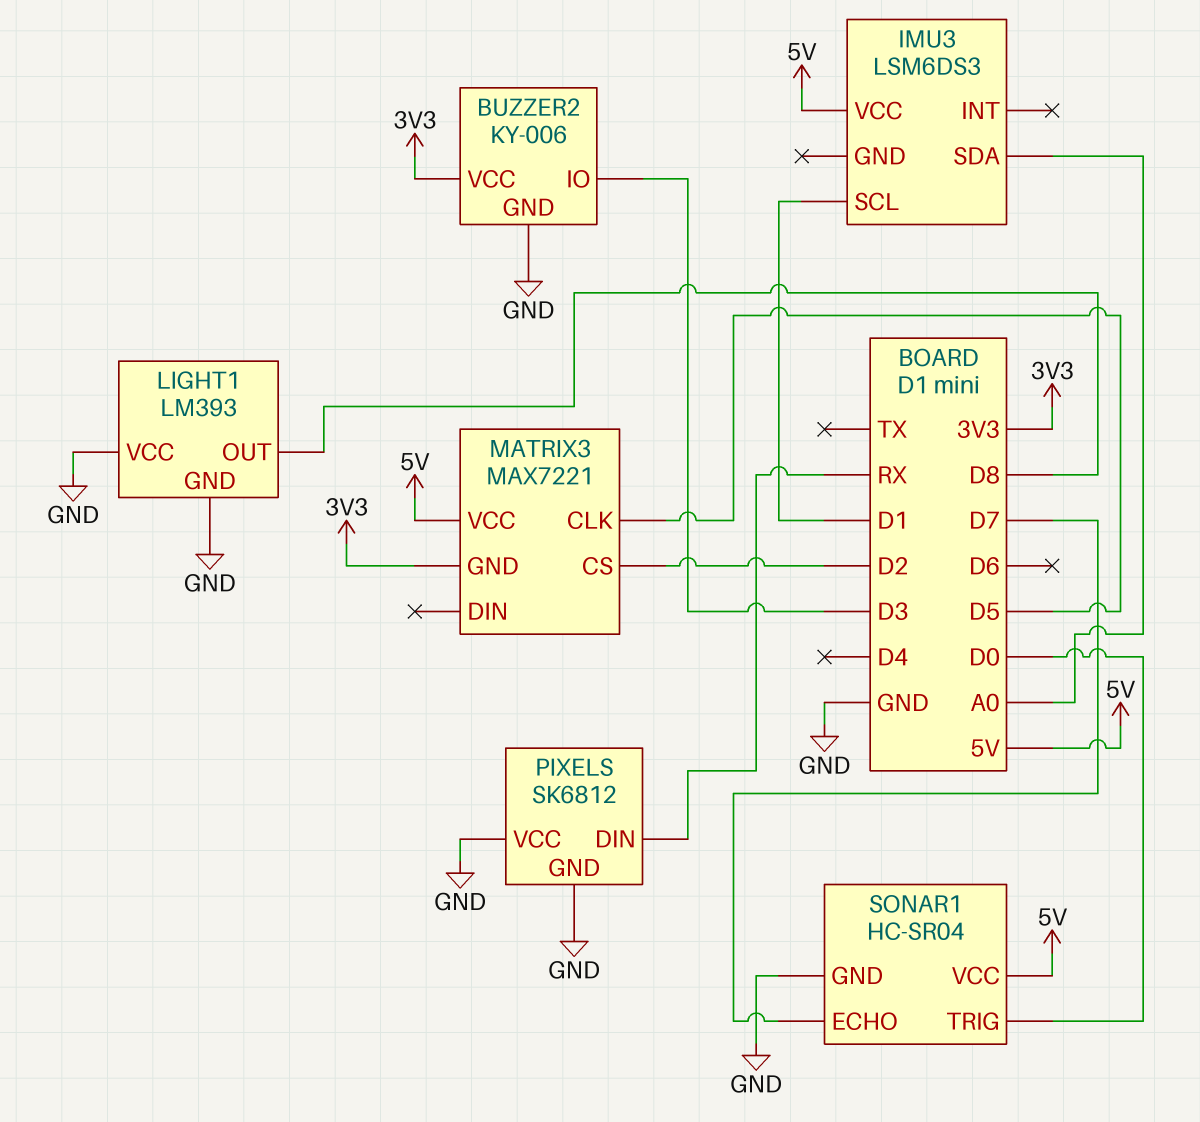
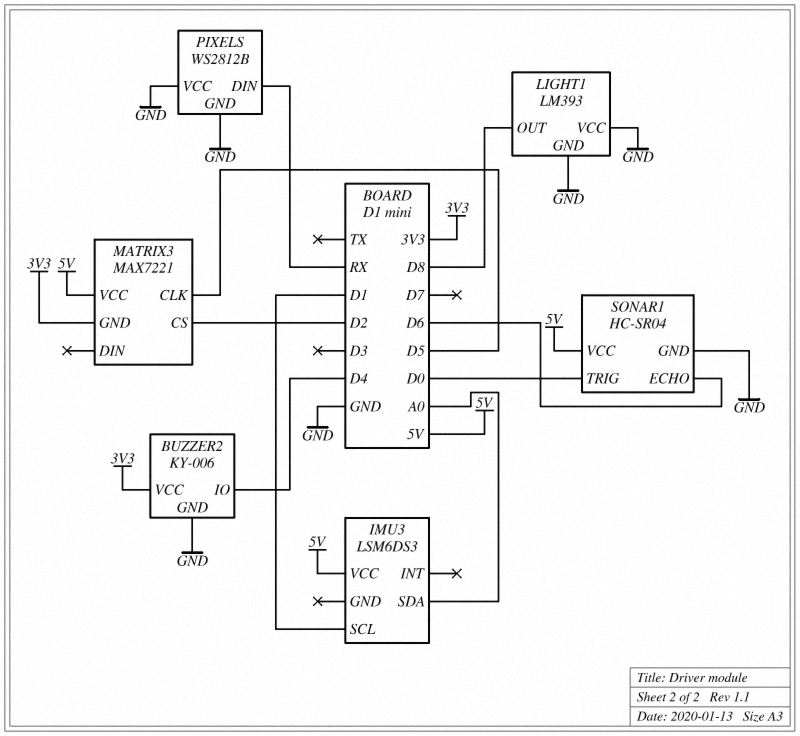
BUZZER2 pin IO: D3 -> D4
PIXELS: SK6812 -> WS2812B
SONAR1 pin ECHO: D7 -> D6

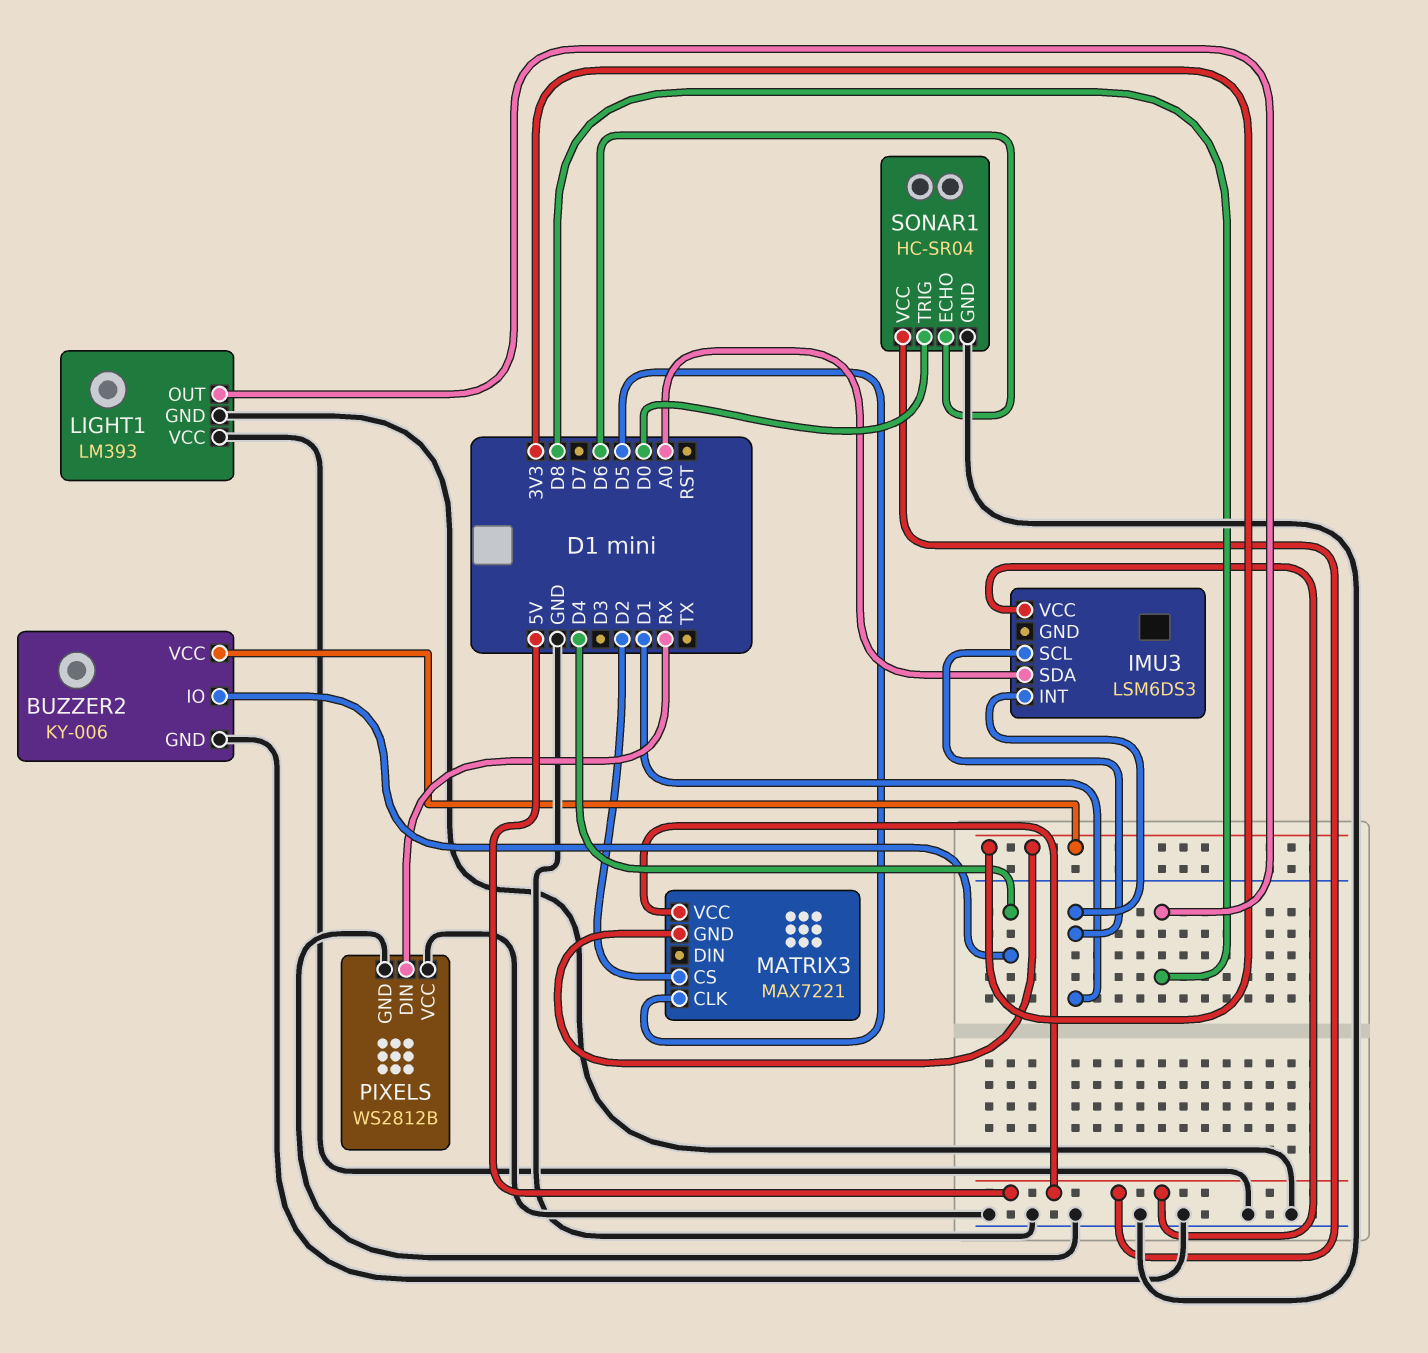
IMU3 pin INT: none -> D1

